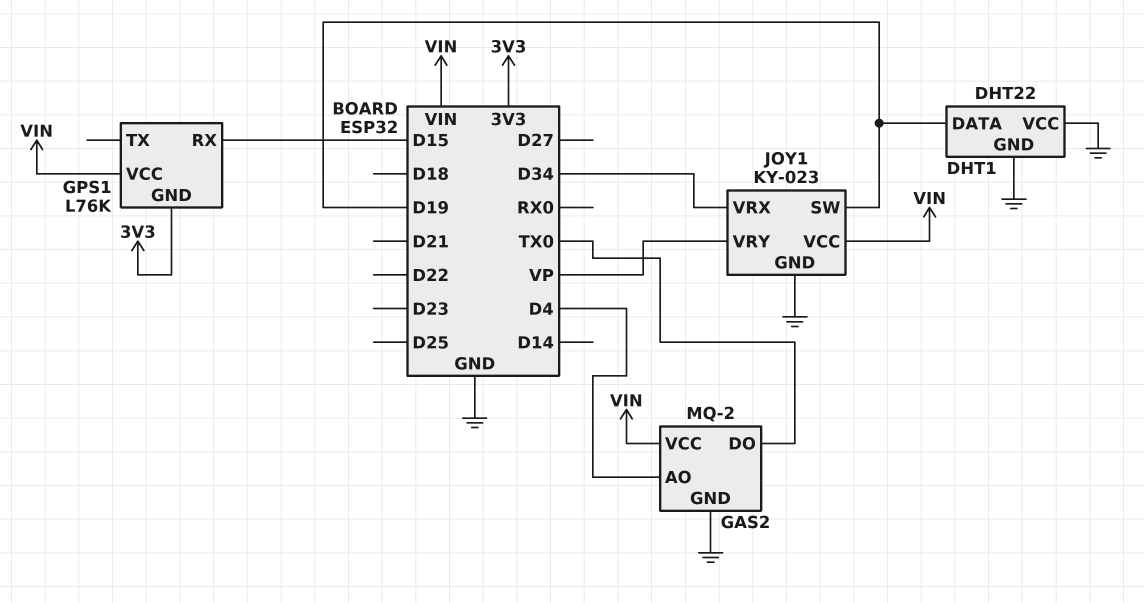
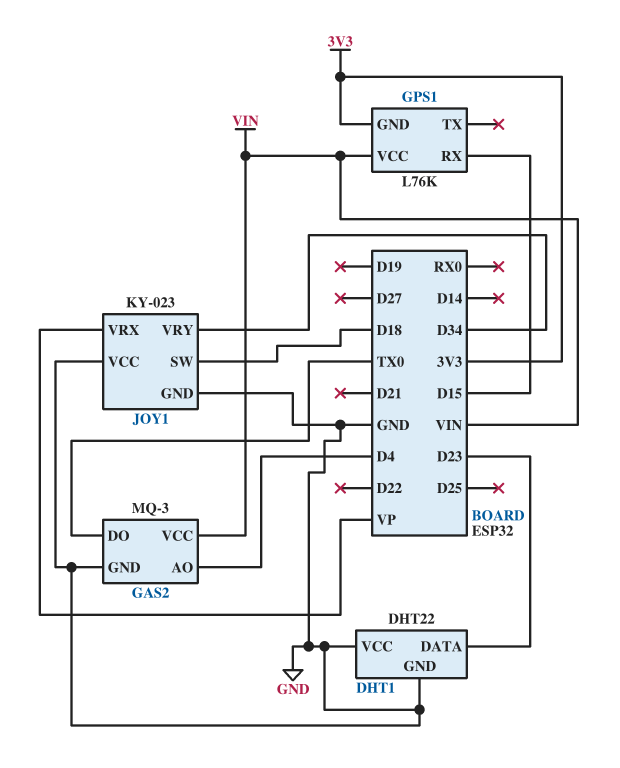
DHT1 pin DATA: D19 -> D23
GAS2: MQ-2 -> MQ-3
JOY1 pin SW: D19 -> D18
JOY1 pin VCC: VIN -> GND
JOY1 pin VRX: D34 -> VP
JOY1 pin VRY: VP -> D34

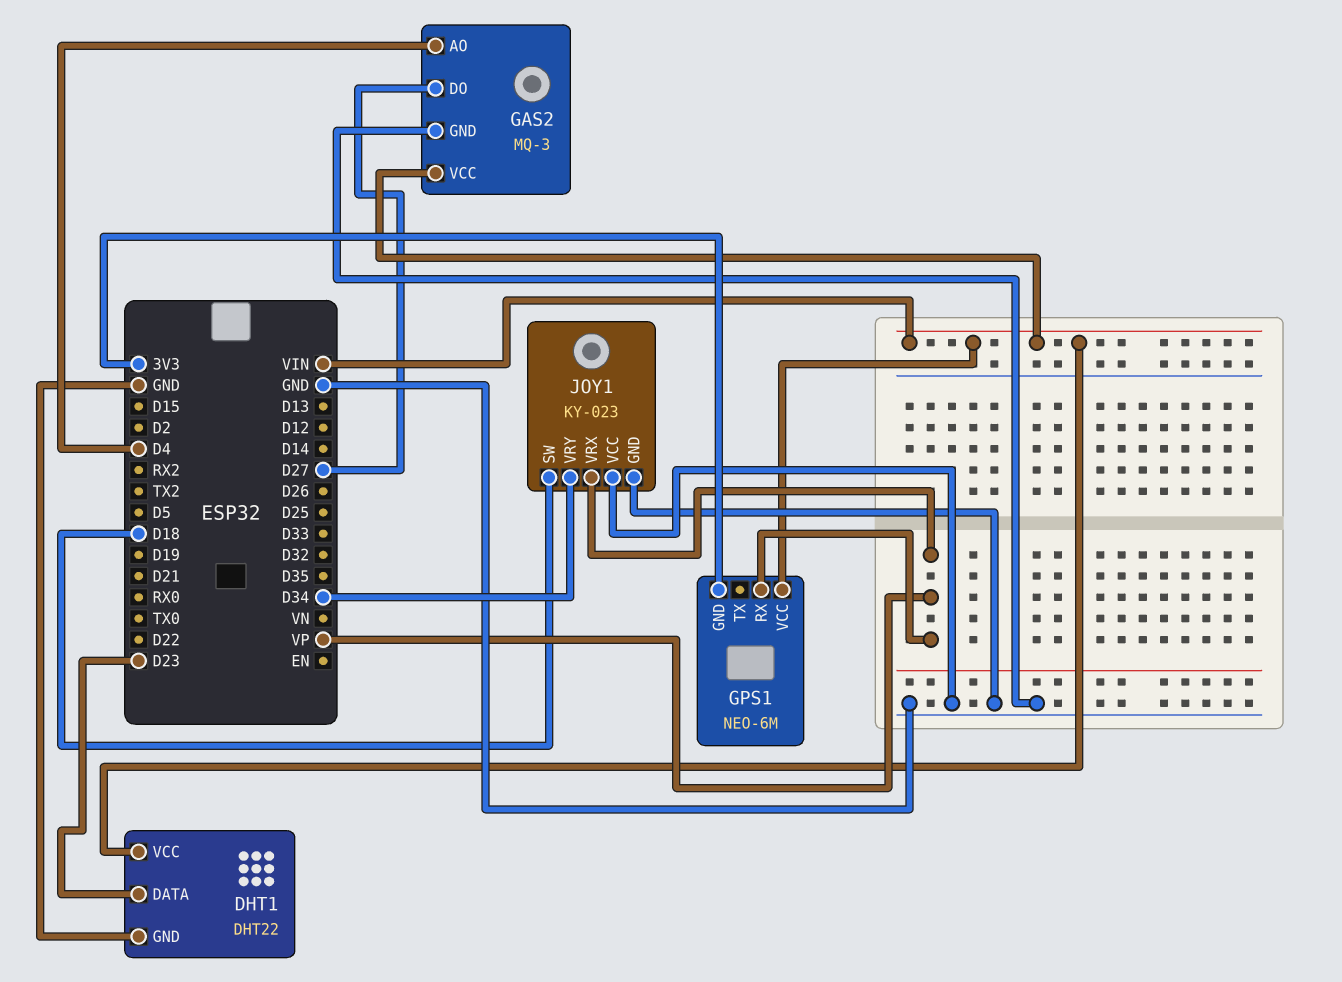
DHT1 pin VCC: GND -> VIN
GAS2 pin DO: TX0 -> D27
GPS1: L76K -> NEO-6M
GPS1 pin RX: D15 -> VP

